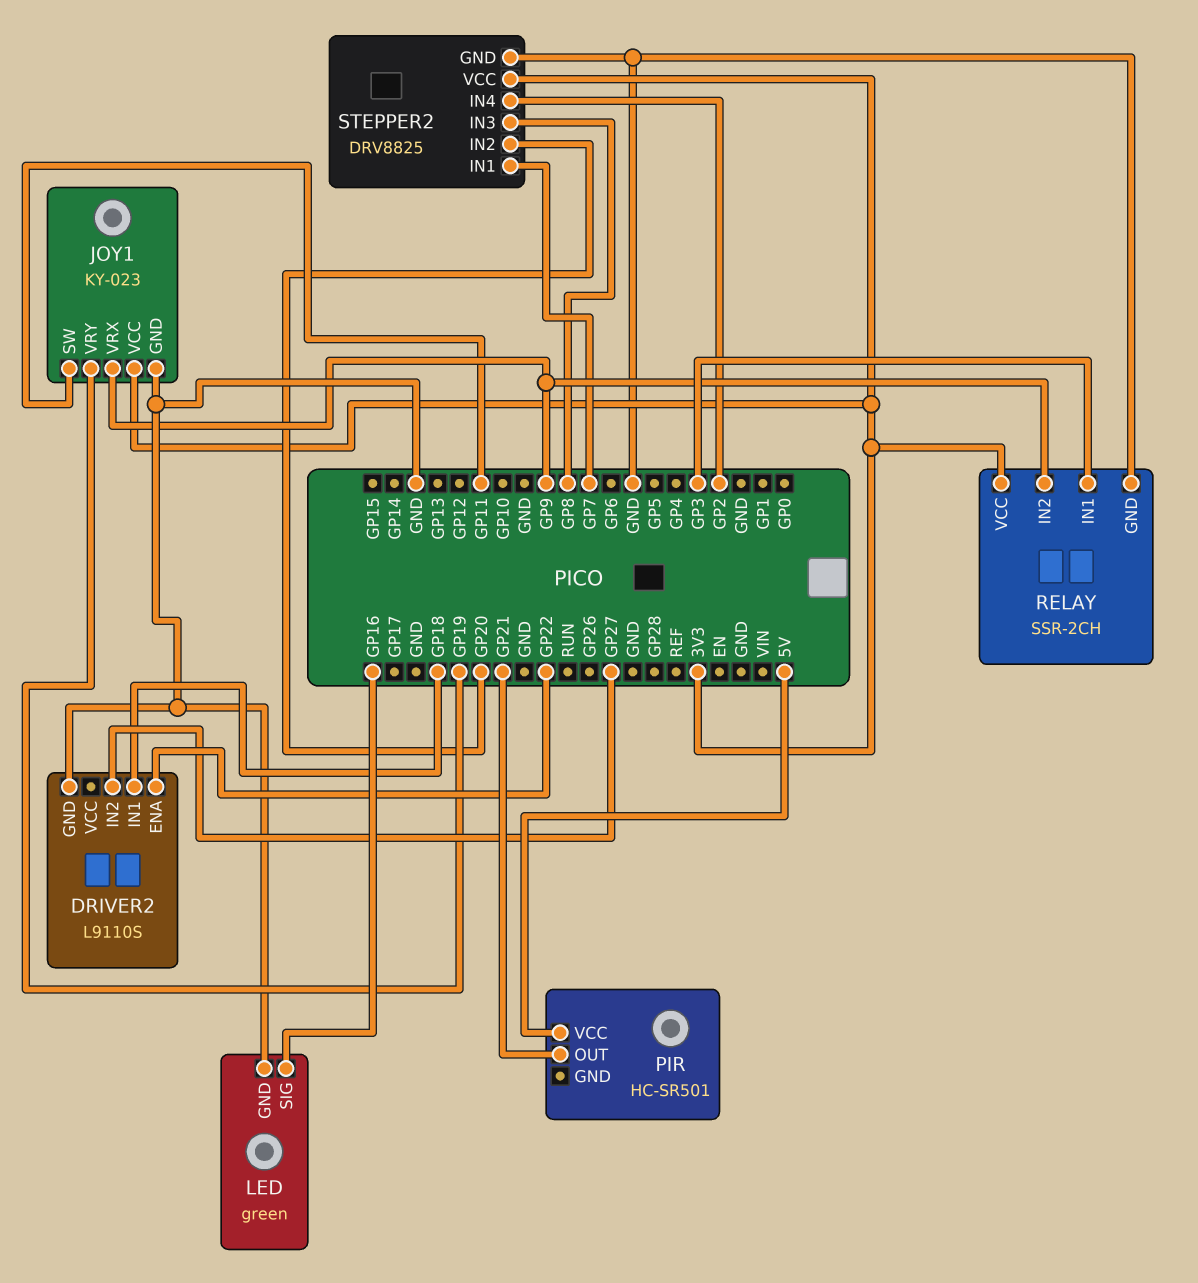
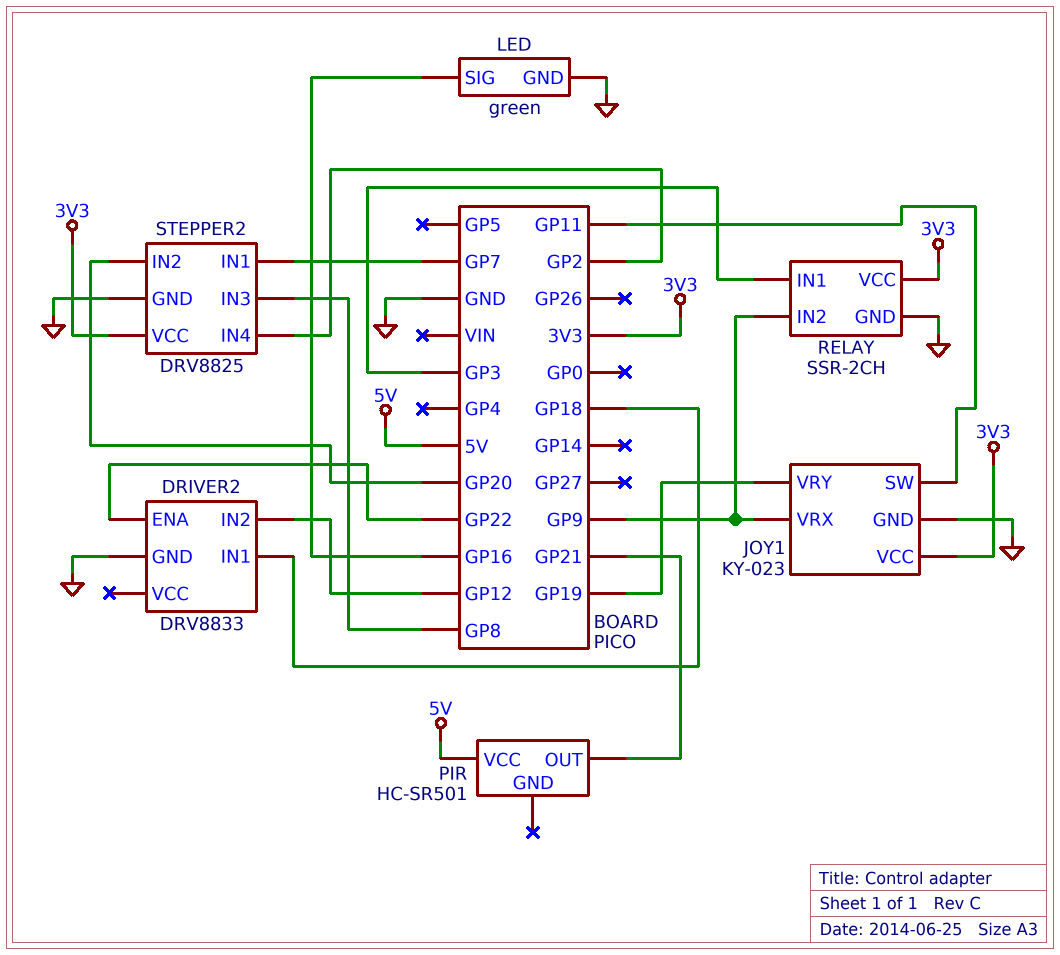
DRIVER2: L9110S -> DRV8833
DRIVER2 pin IN2: GP27 -> GP12

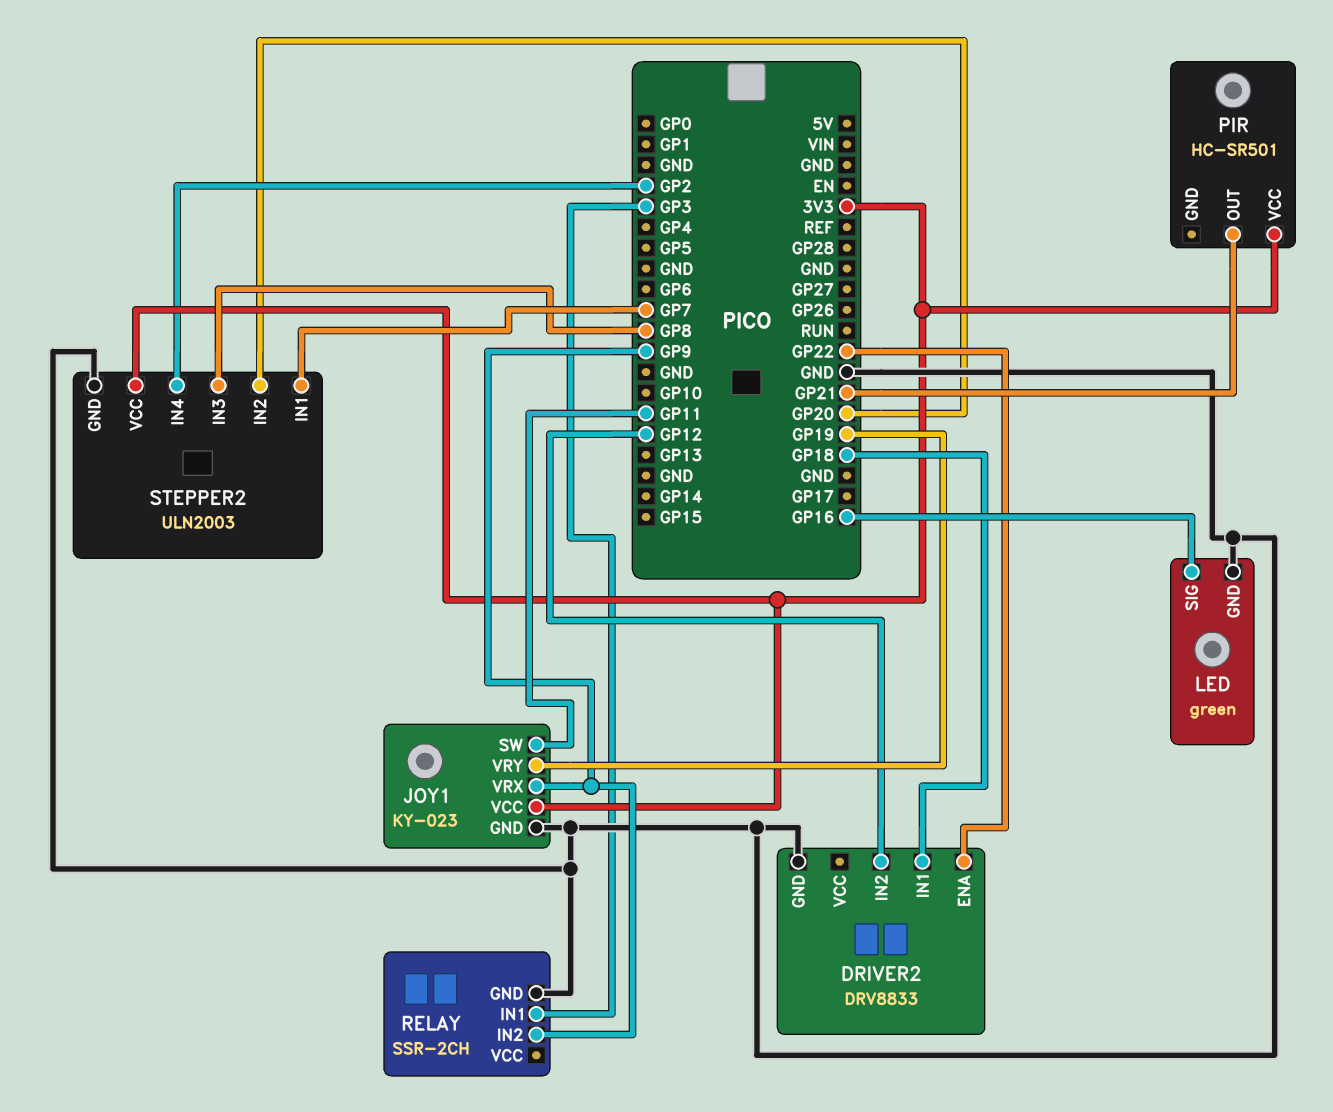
PIR pin VCC: 5V -> 3V3
RELAY pin VCC: 3V3 -> none
STEPPER2: DRV8825 -> ULN2003

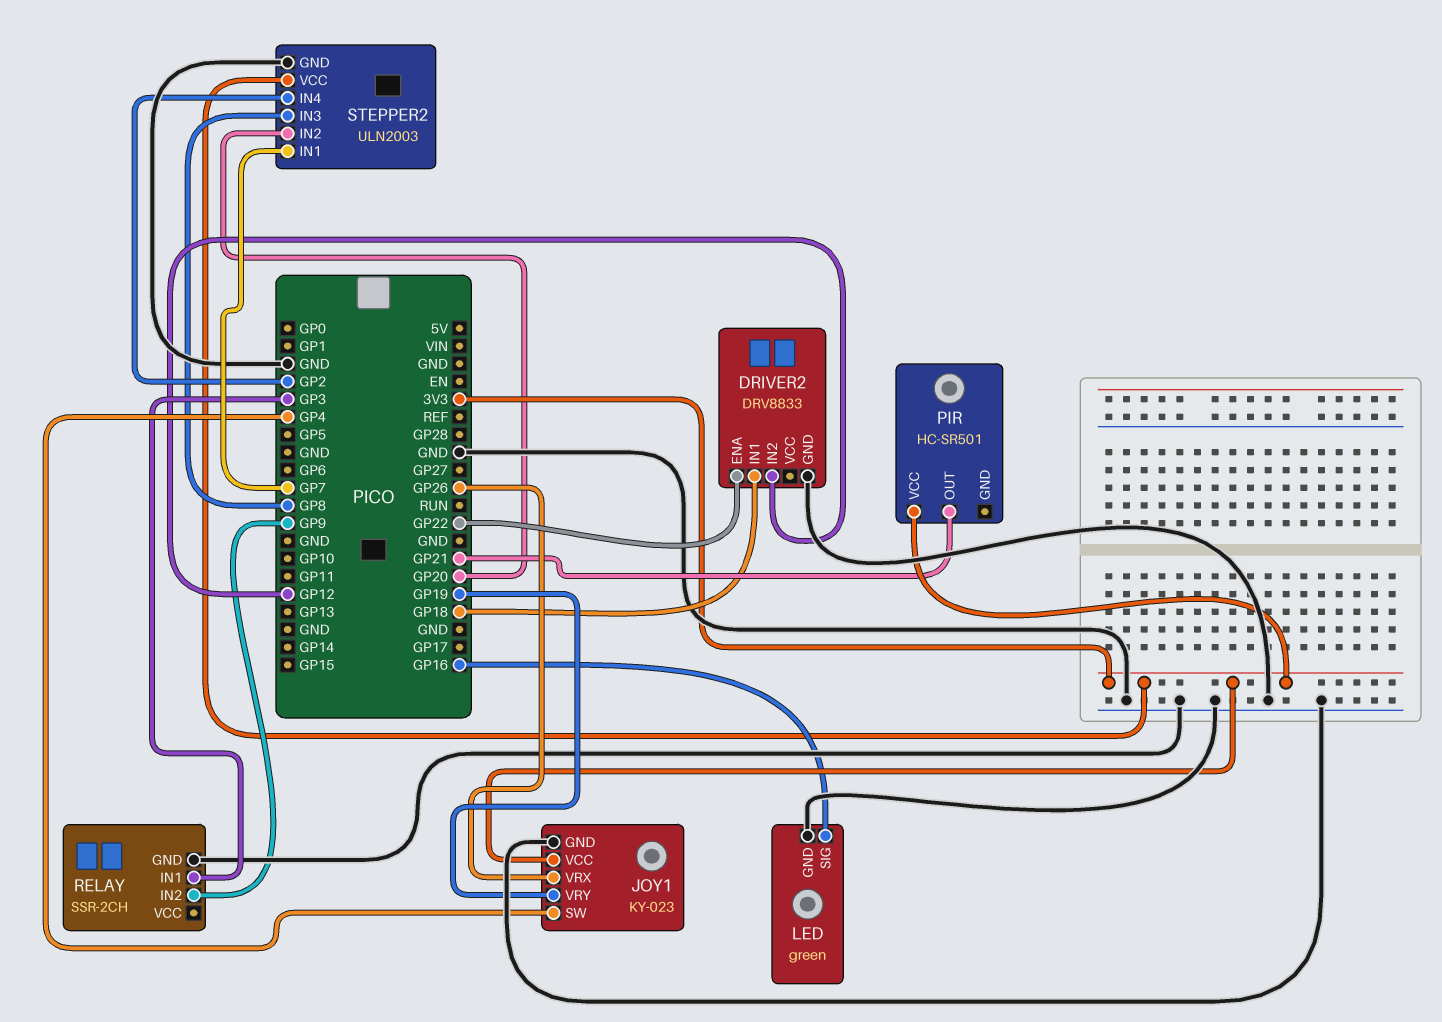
JOY1 pin SW: GP11 -> GP4
JOY1 pin VRX: GP9 -> GP26

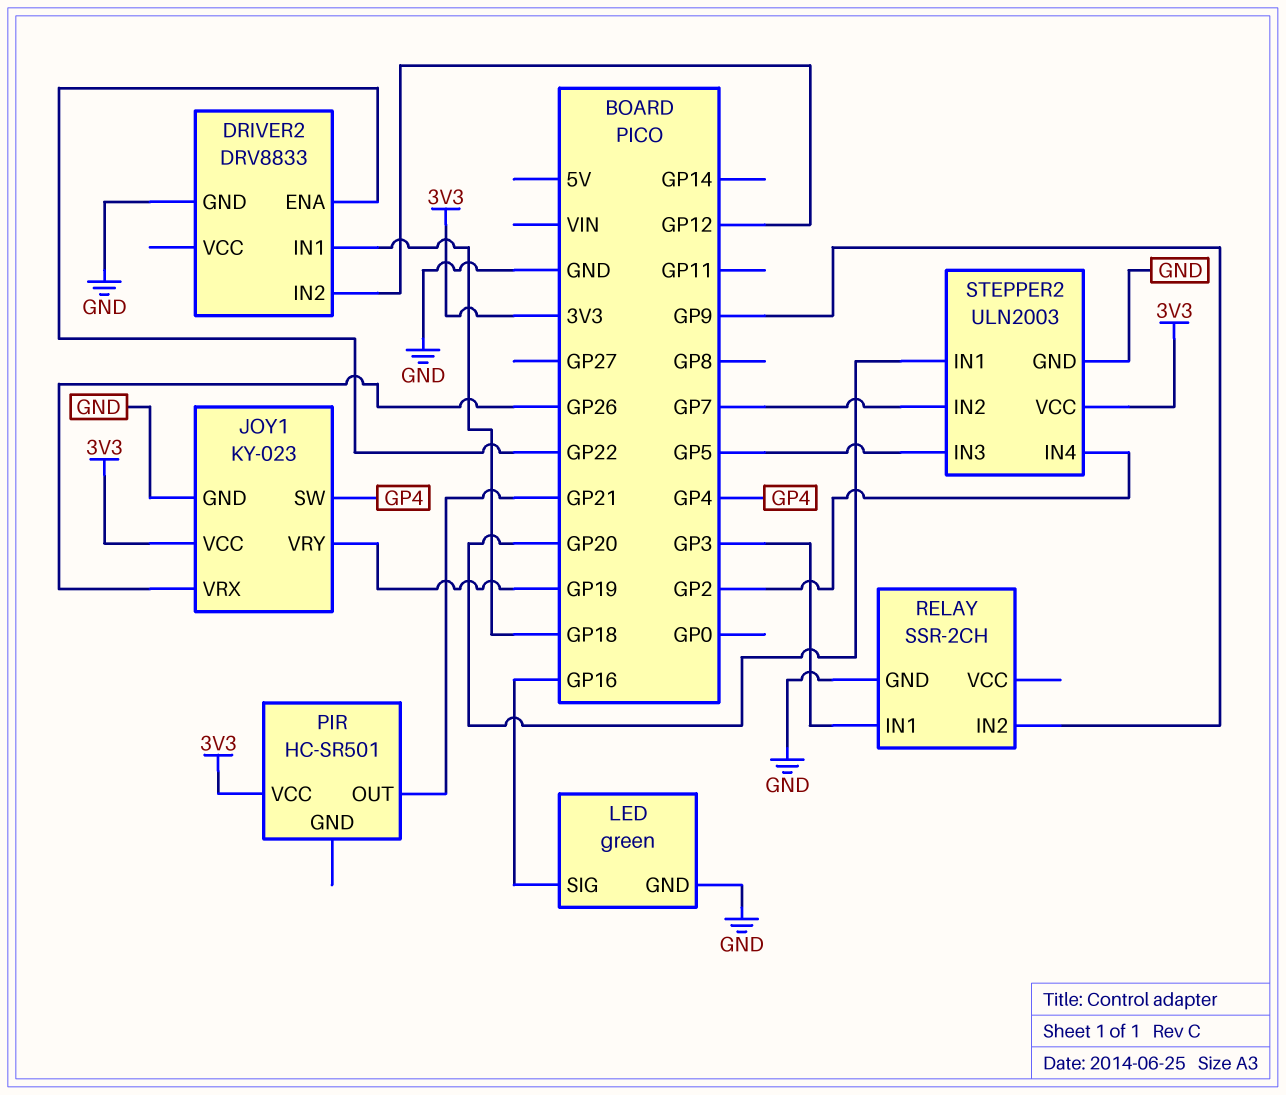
STEPPER2 pin IN1: GP7 -> GP20
STEPPER2 pin IN2: GP20 -> GP7
STEPPER2 pin IN3: GP8 -> GP5

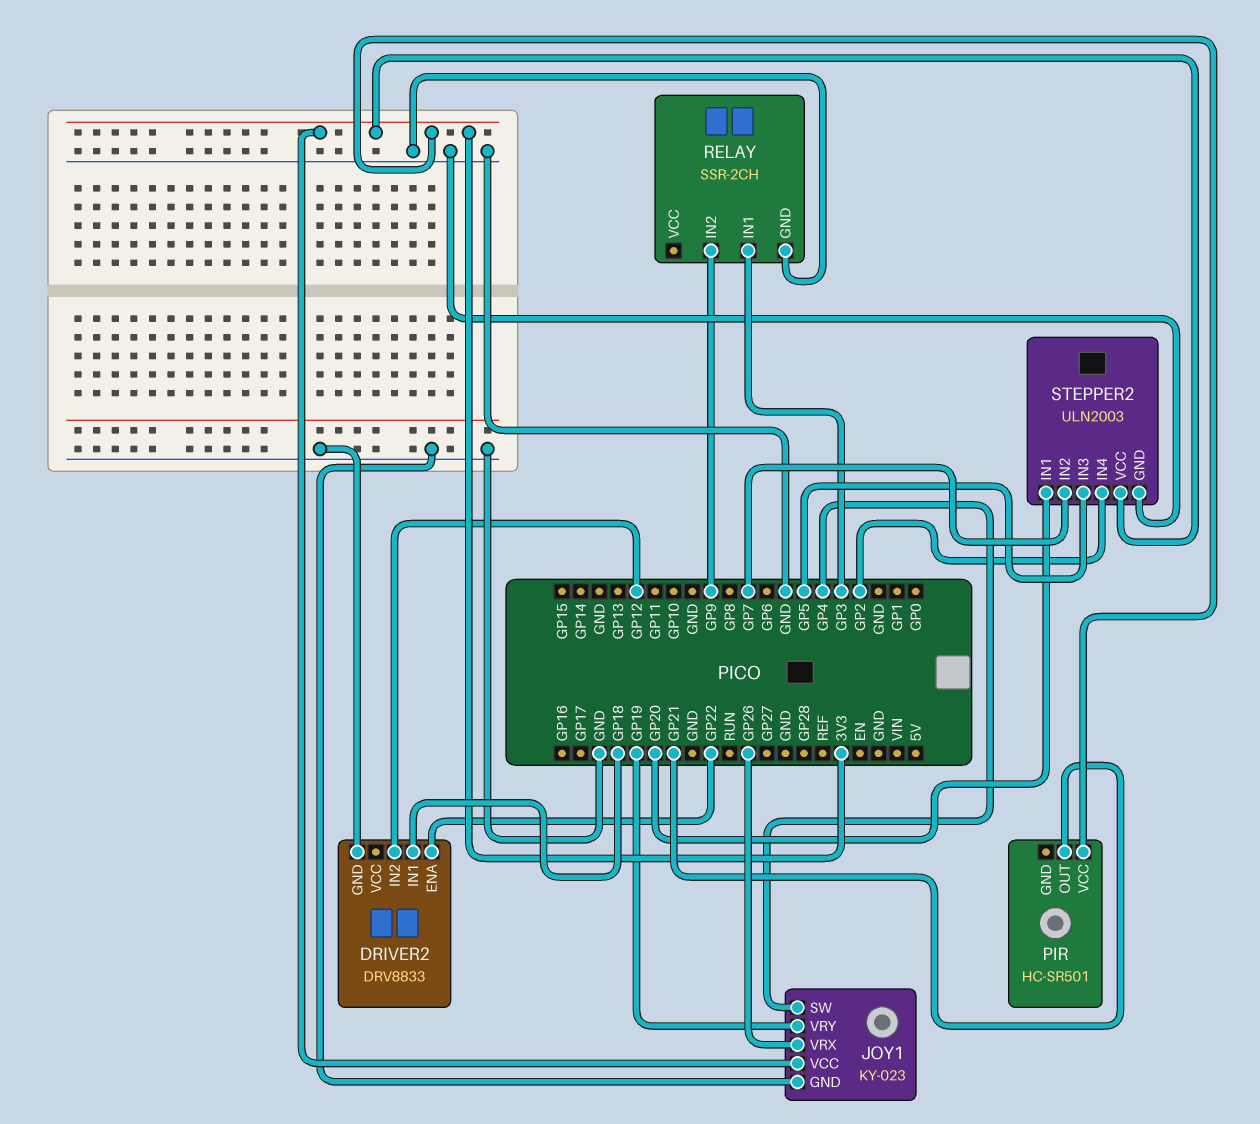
LED: green -> none
LED pin GND: GND -> none
LED pin SIG: GP16 -> none

